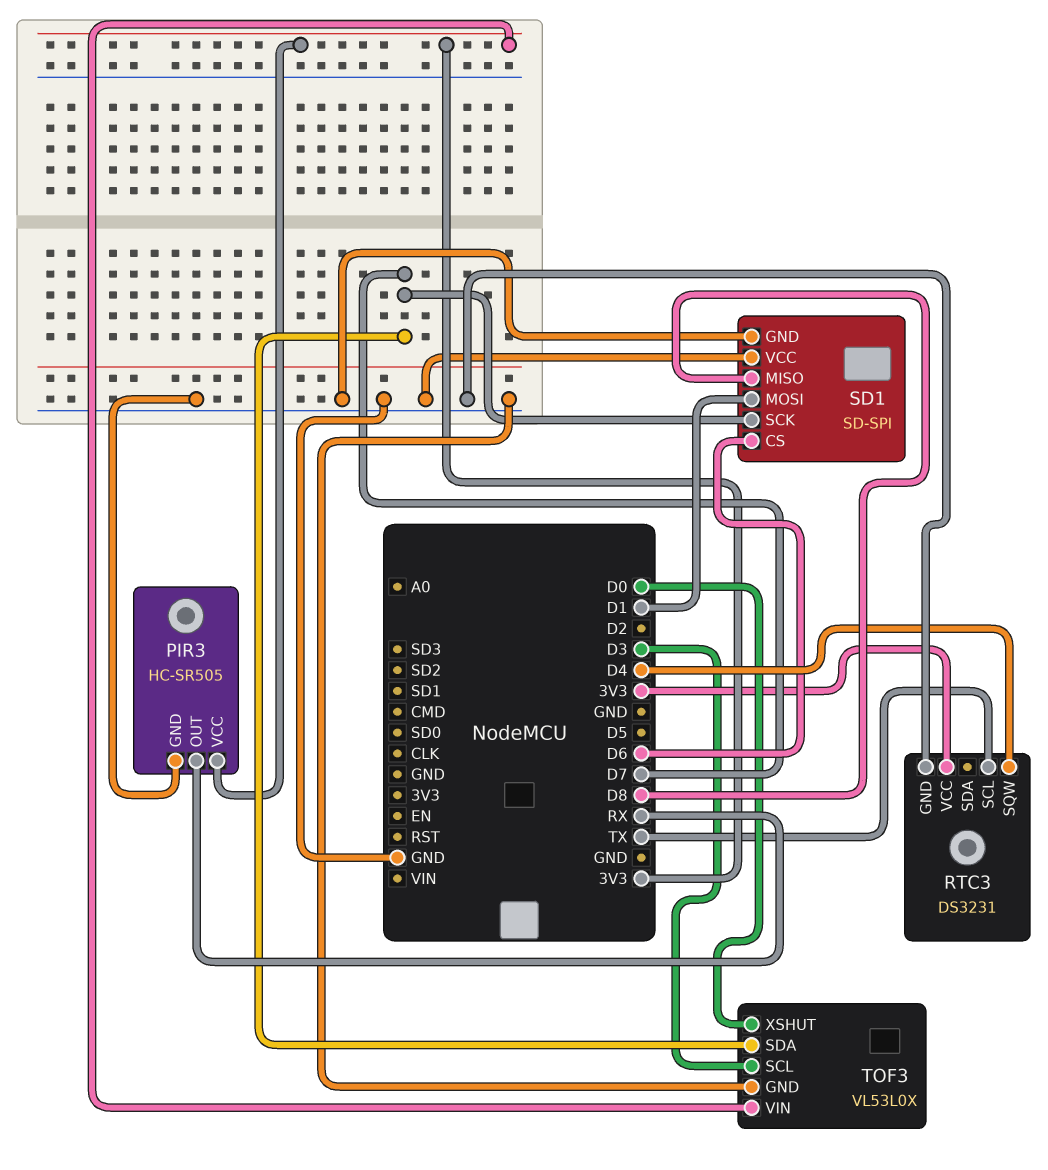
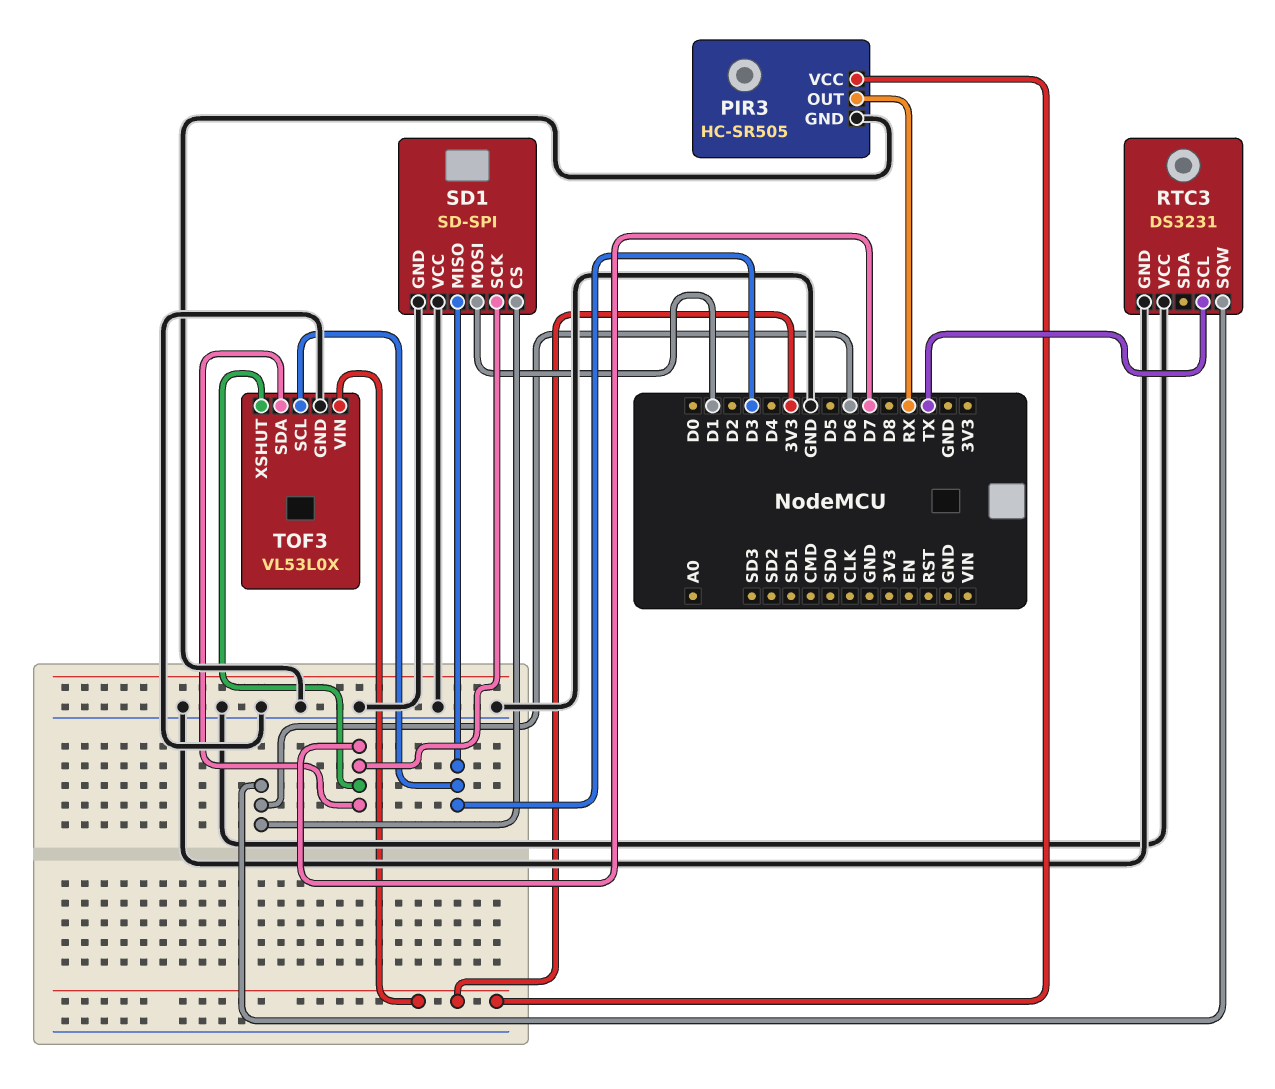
RTC3 pin SQW: D4 -> D6
RTC3 pin VCC: 3V3 -> GND
SD1 pin MISO: D8 -> D3
TOF3 pin XSHUT: D0 -> D7

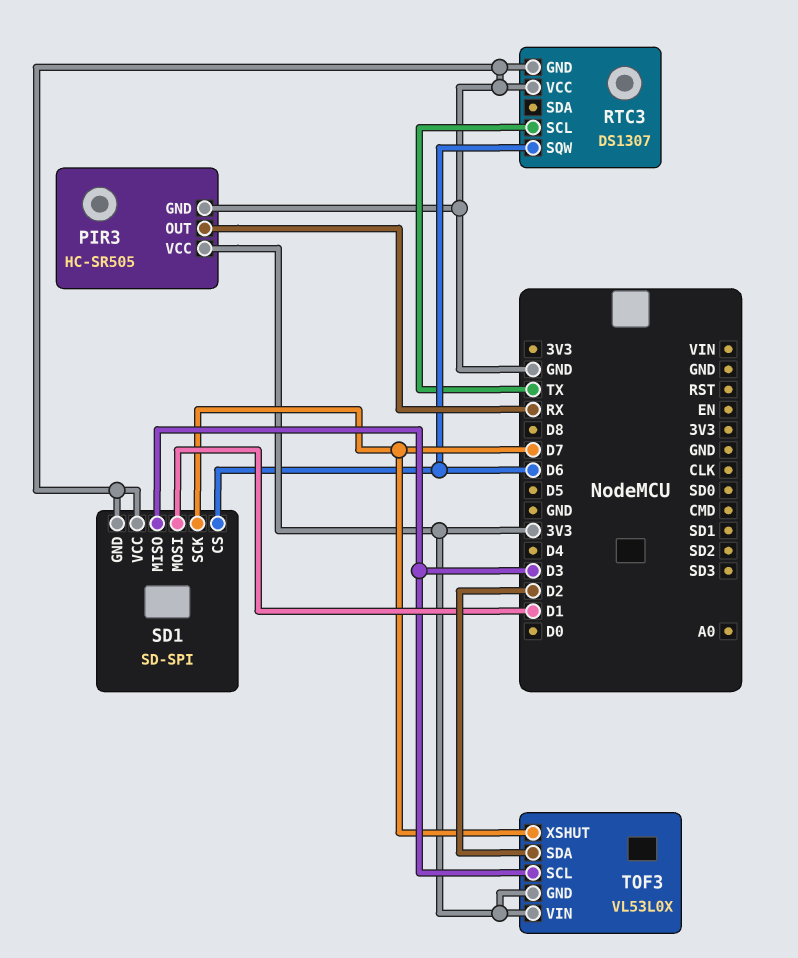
RTC3: DS3231 -> DS1307
TOF3 pin GND: GND -> 3V3
TOF3 pin SDA: D7 -> D2

